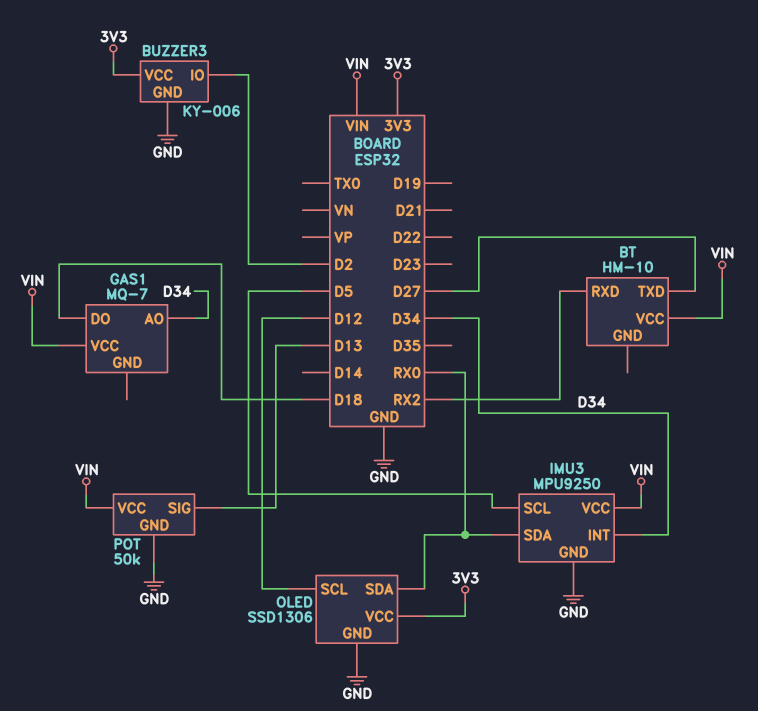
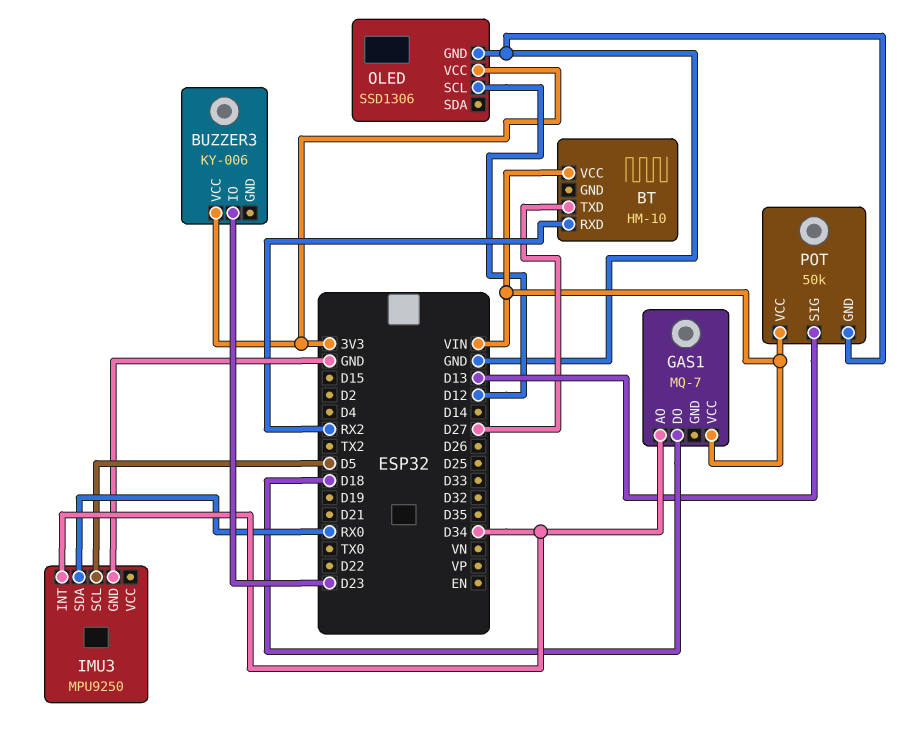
BUZZER3 pin GND: GND -> none
BUZZER3 pin IO: D2 -> D23
IMU3 pin VCC: VIN -> none
OLED pin SDA: RX0 -> none

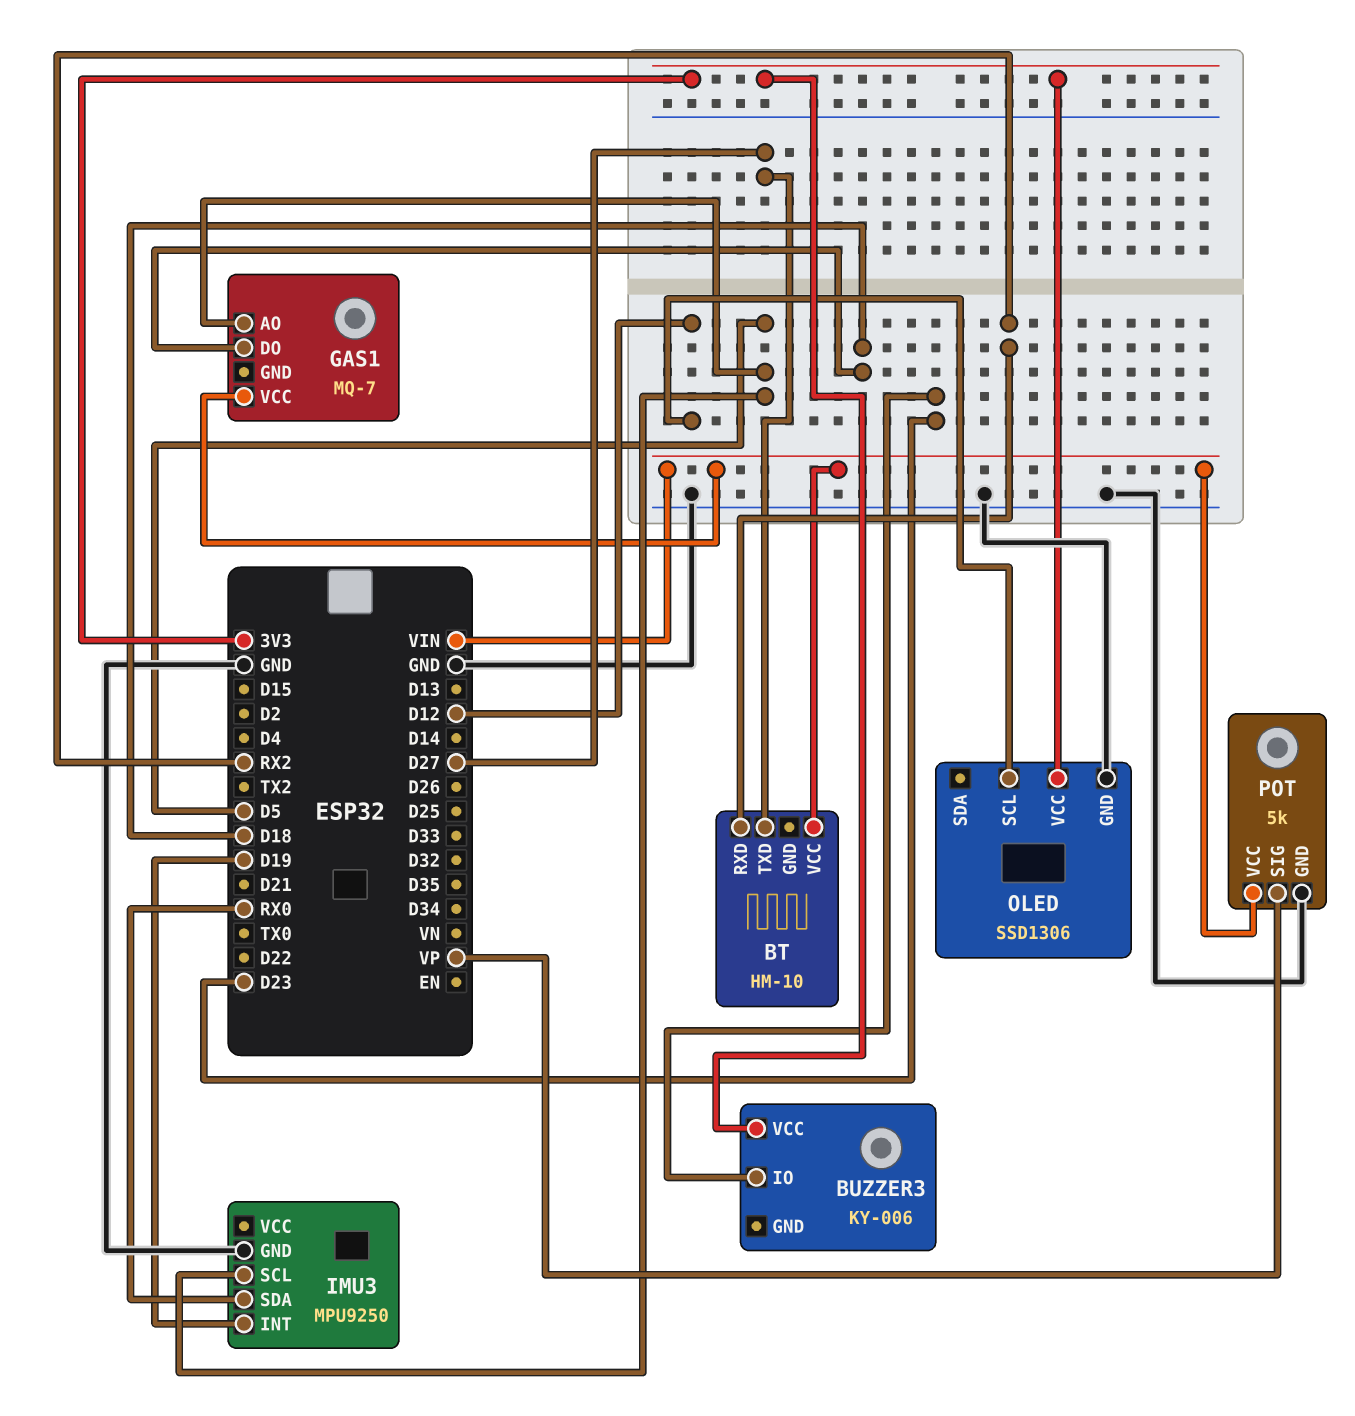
GAS1 pin AO: D34 -> D5
IMU3 pin INT: D34 -> D19
POT: 50k -> 5k
POT pin SIG: D13 -> VP

